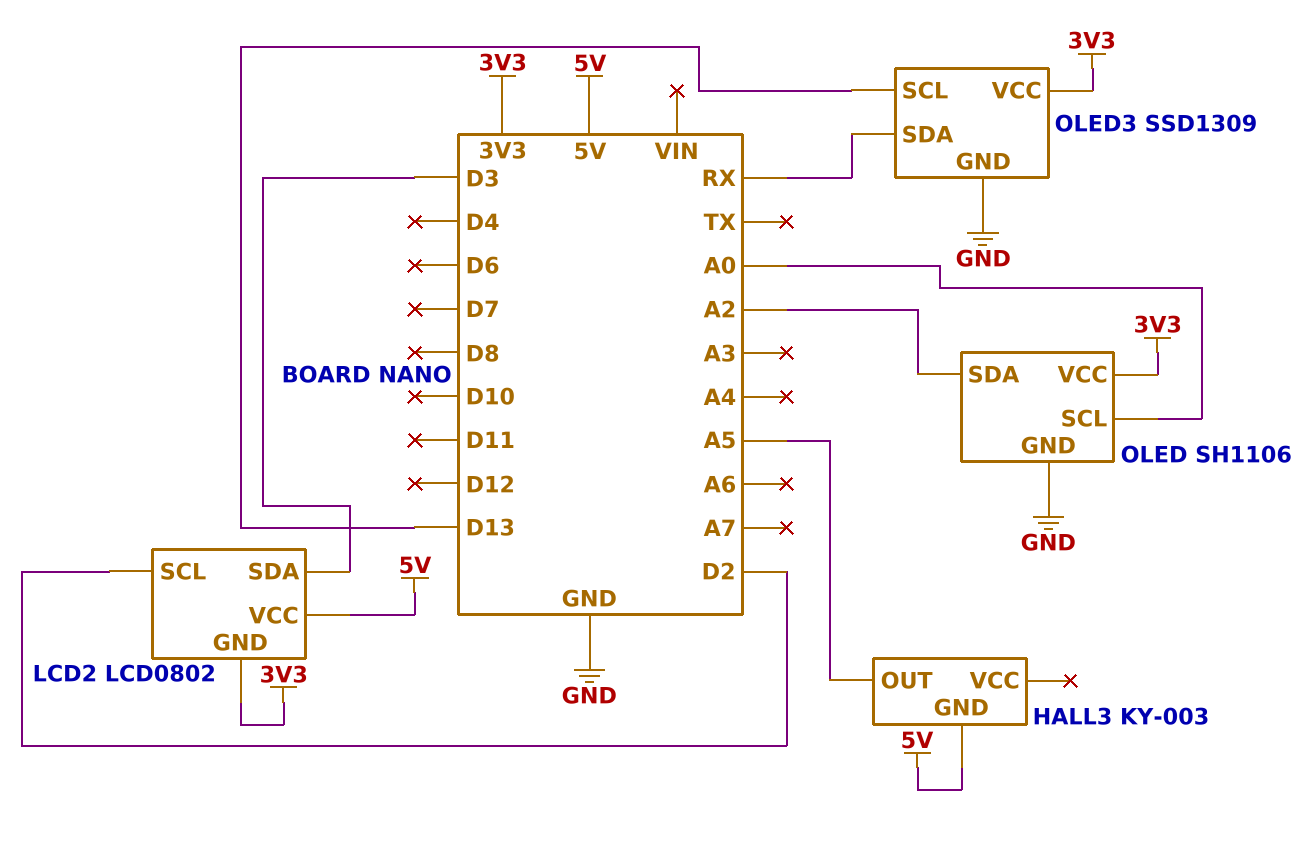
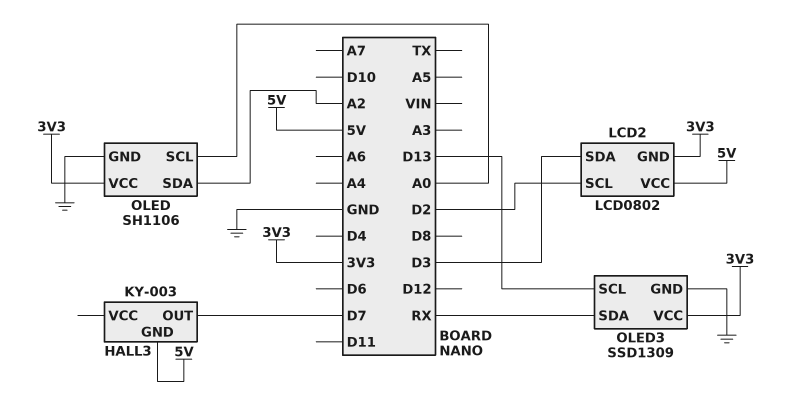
HALL3 pin OUT: A5 -> D7

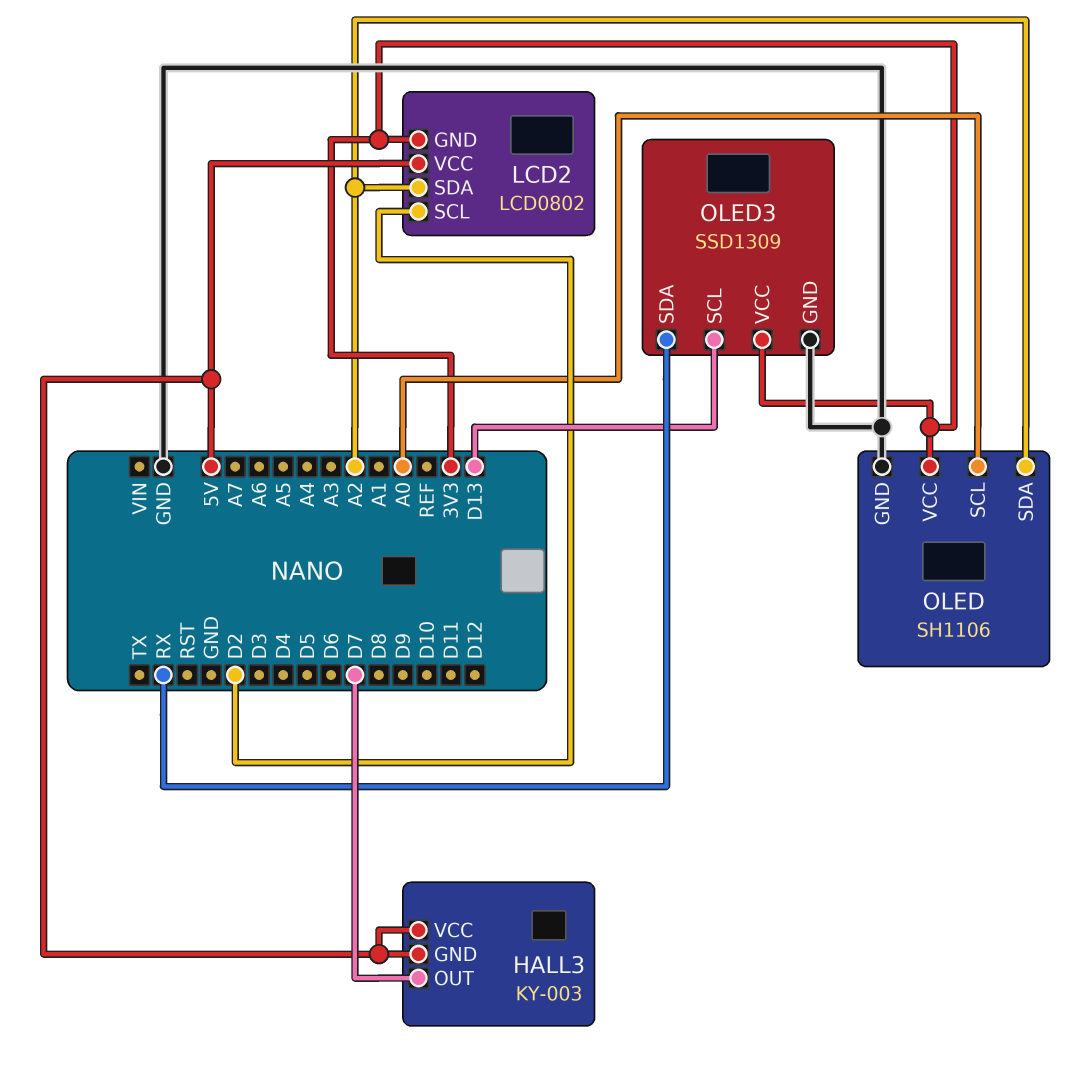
HALL3 pin VCC: none -> 5V
LCD2 pin SDA: D3 -> A2

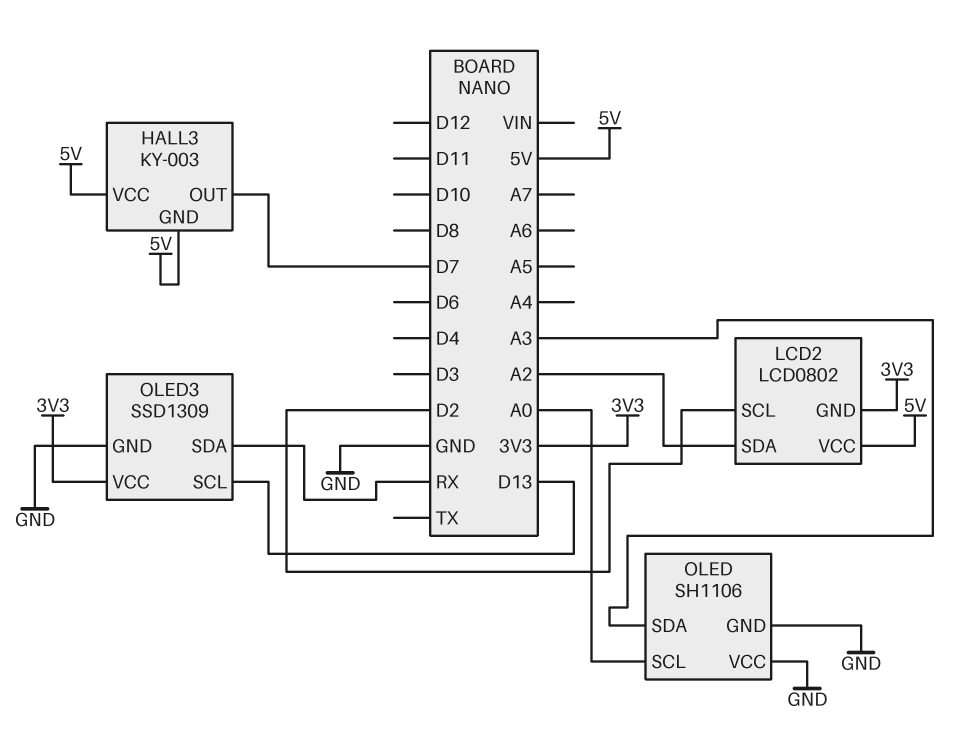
OLED pin SDA: A2 -> A3
OLED pin VCC: 3V3 -> GND

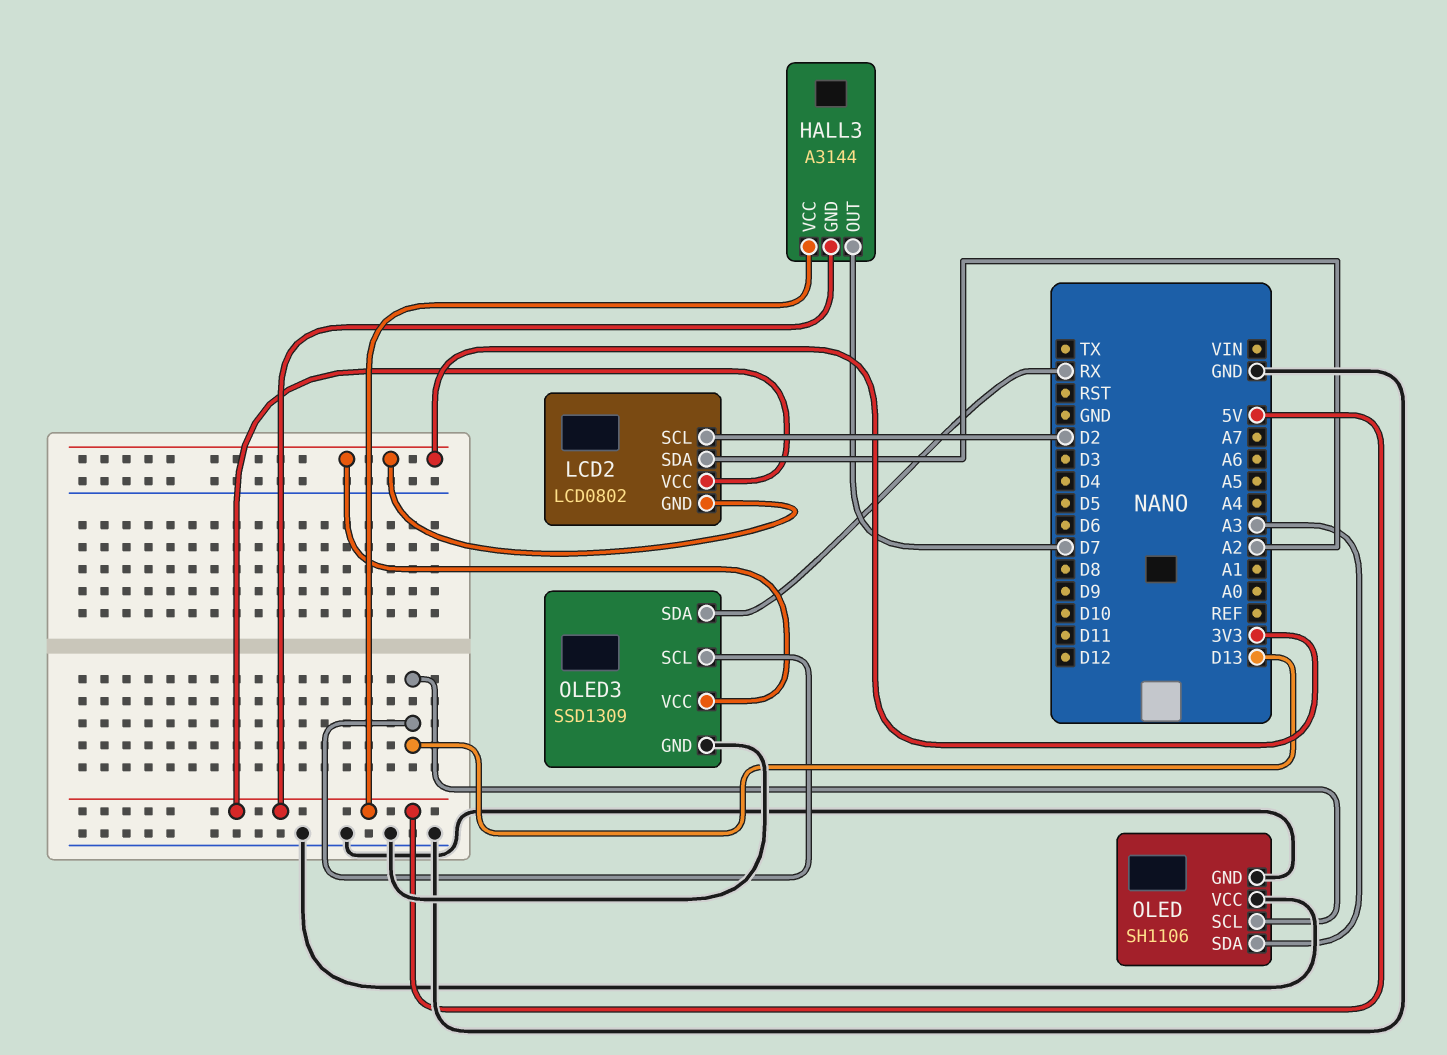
HALL3: KY-003 -> A3144
OLED pin SCL: A0 -> D13

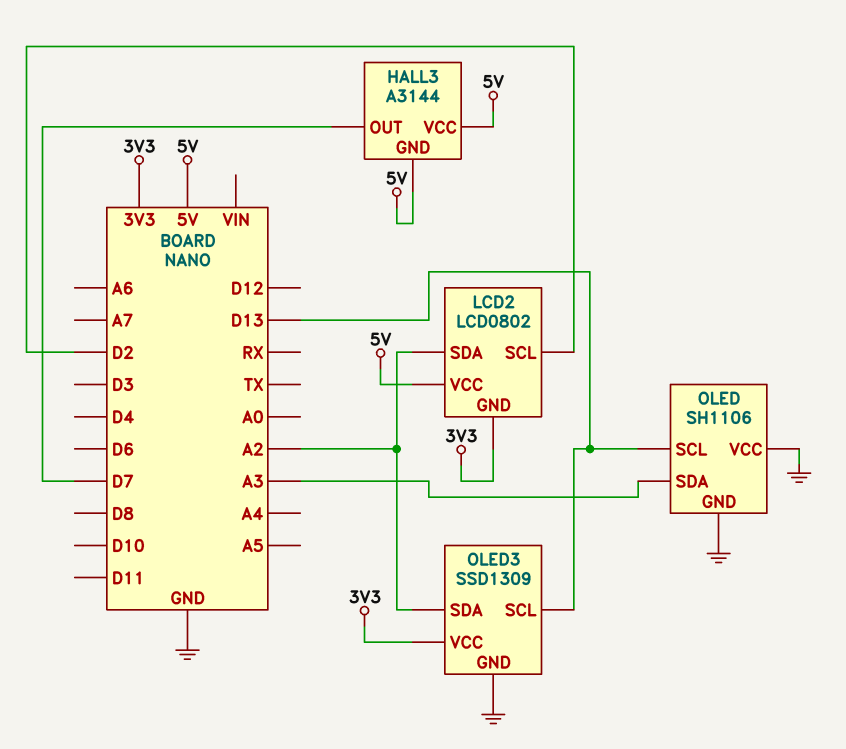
OLED3 pin SDA: RX -> A2

